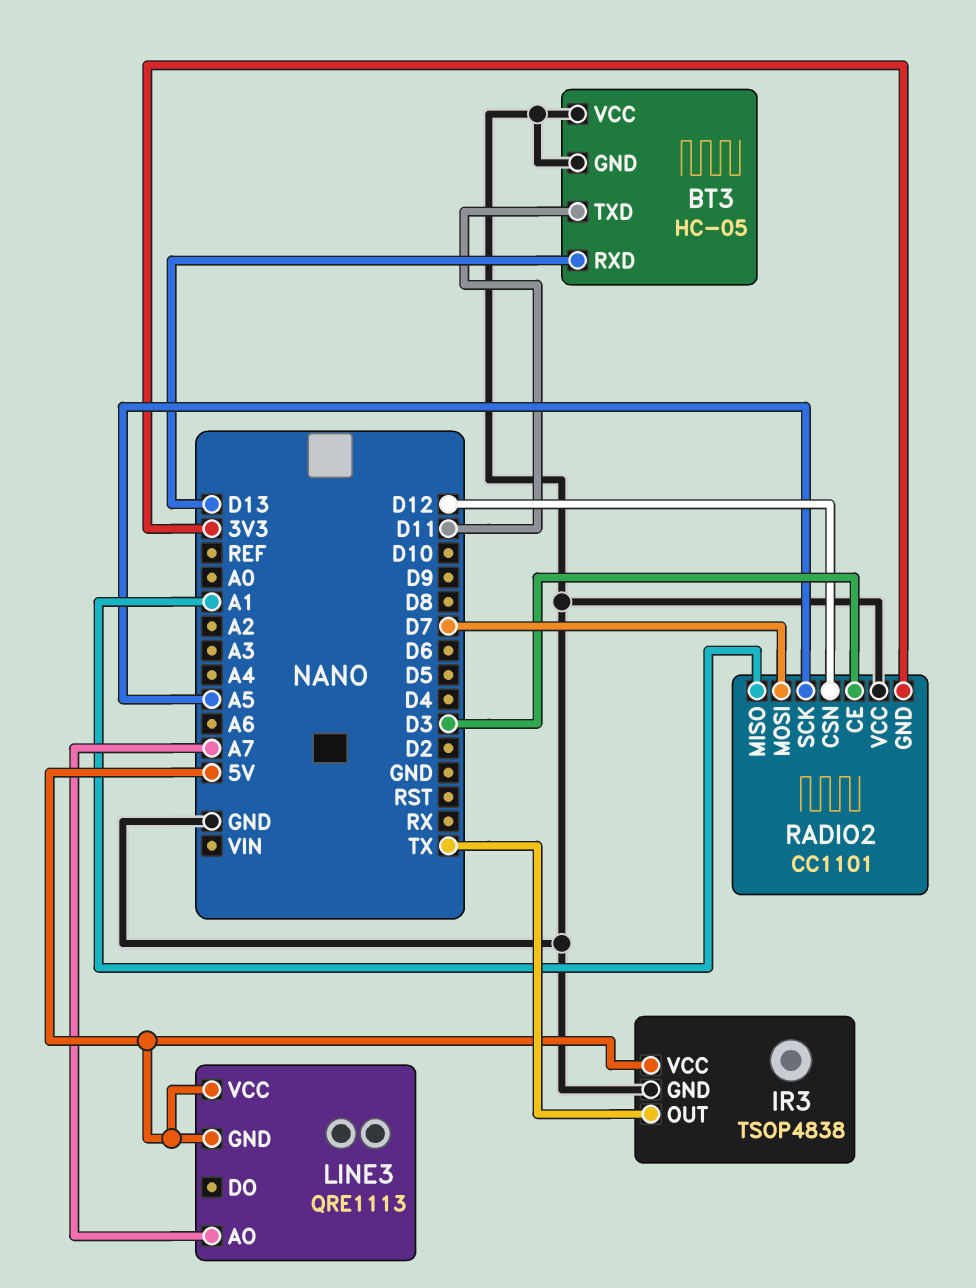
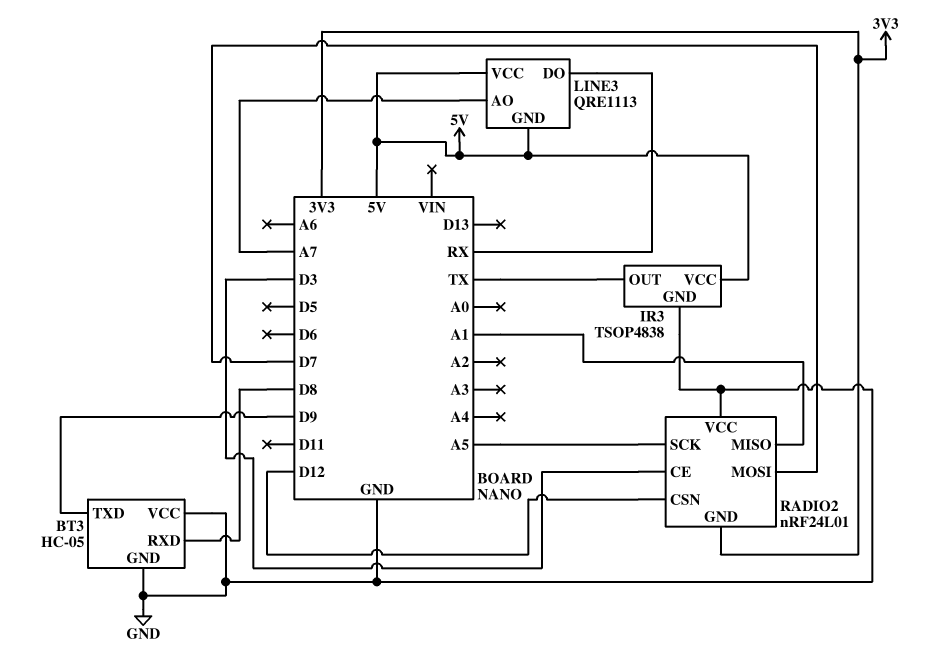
BT3 pin RXD: D13 -> D8
BT3 pin TXD: D11 -> D9
LINE3 pin DO: none -> RX
RADIO2: CC1101 -> nRF24L01

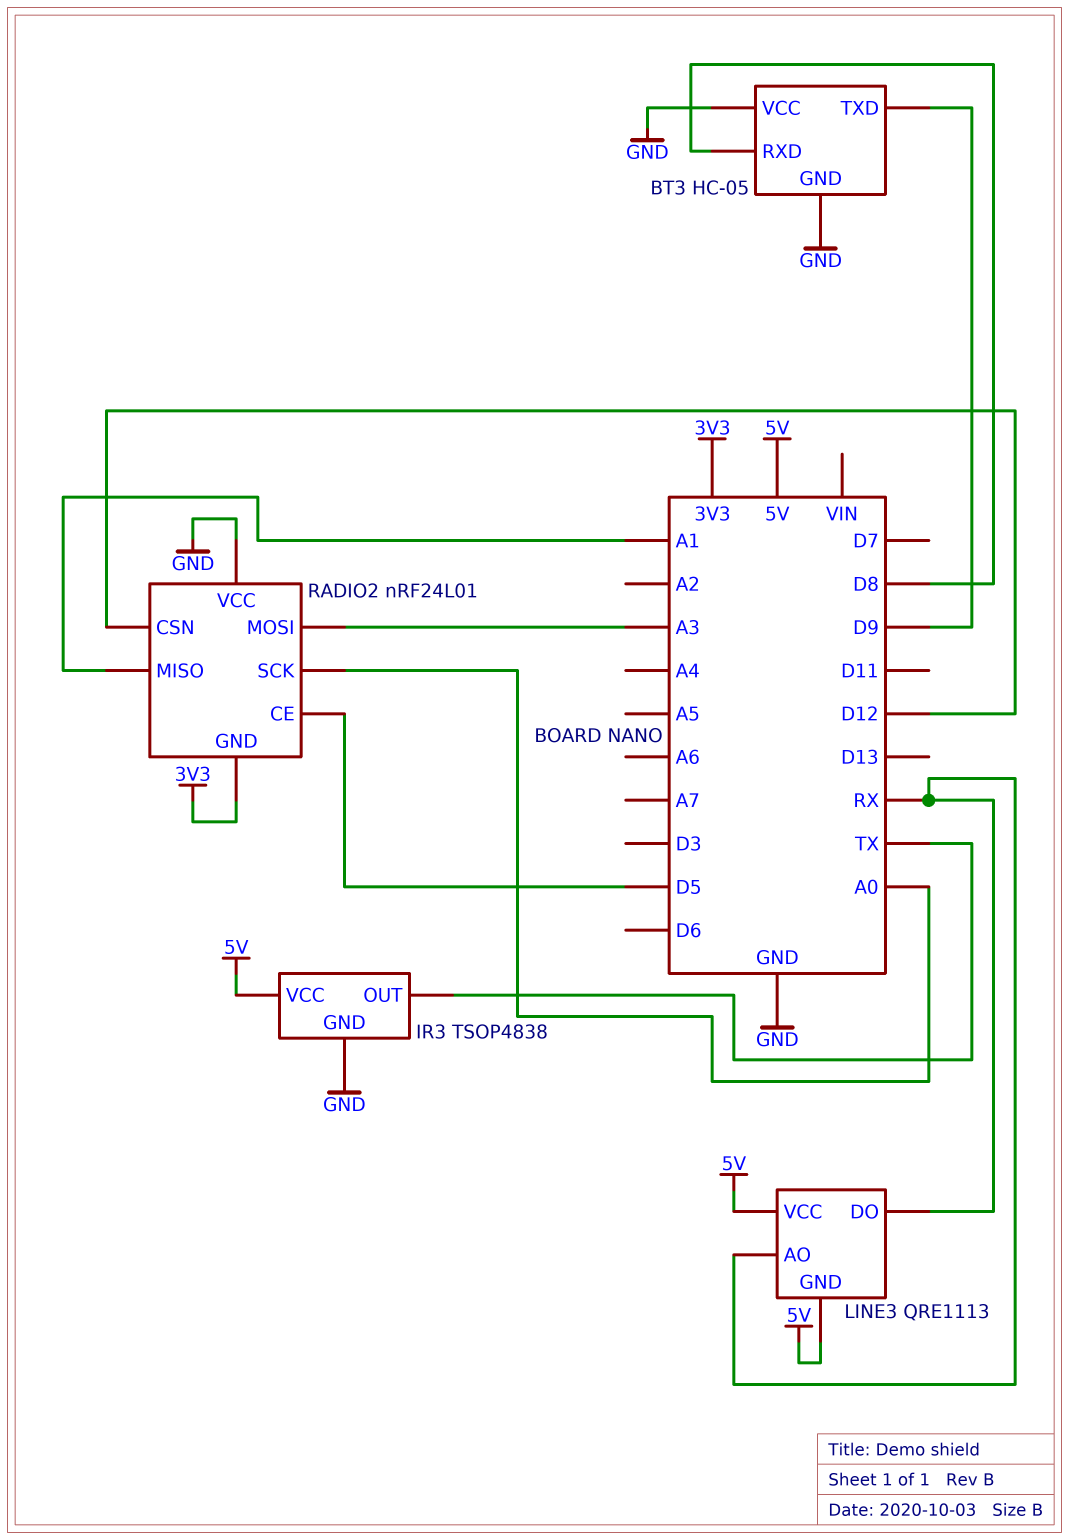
LINE3 pin AO: A7 -> RX
RADIO2 pin CE: D3 -> D5
RADIO2 pin MOSI: D7 -> A3
RADIO2 pin SCK: A5 -> A0

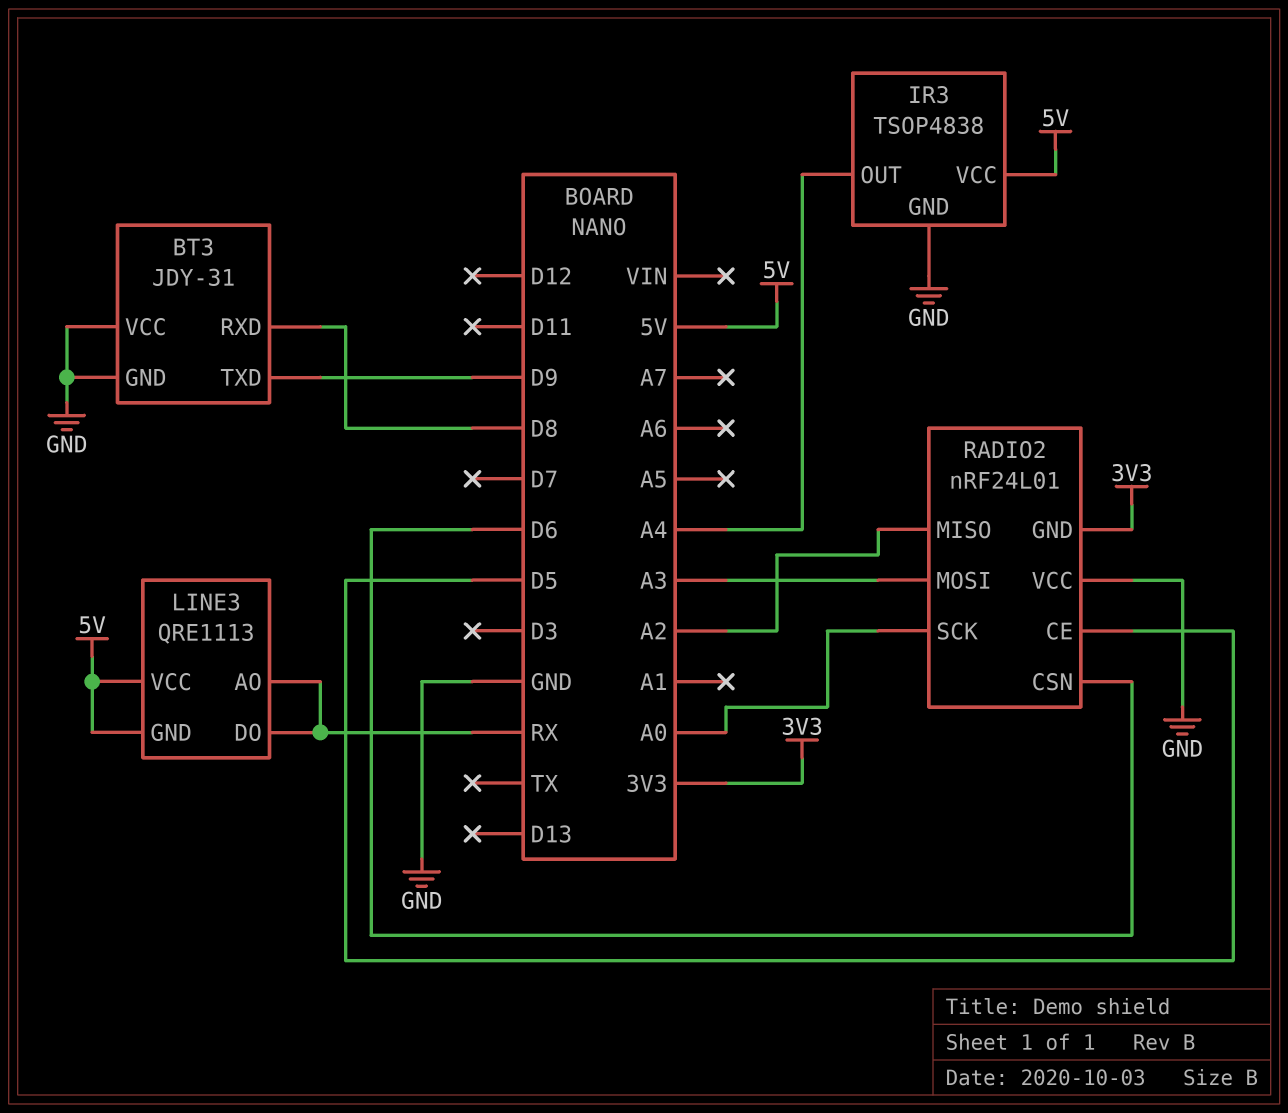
BT3: HC-05 -> JDY-31
IR3 pin OUT: TX -> A4
RADIO2 pin CSN: D12 -> D6
RADIO2 pin MISO: A1 -> A2

